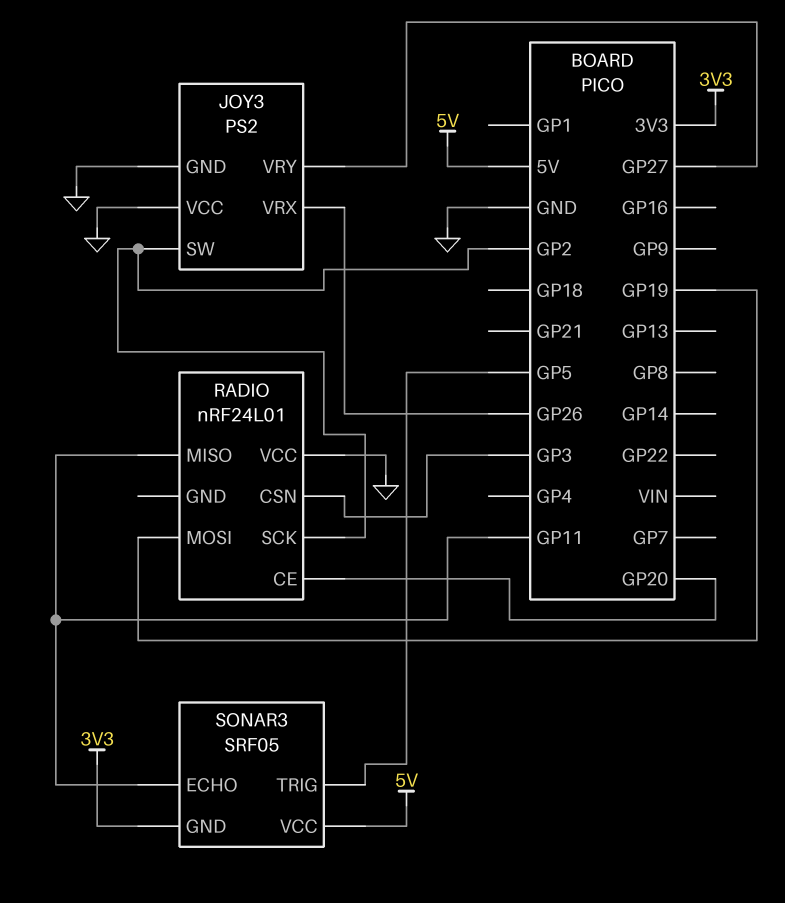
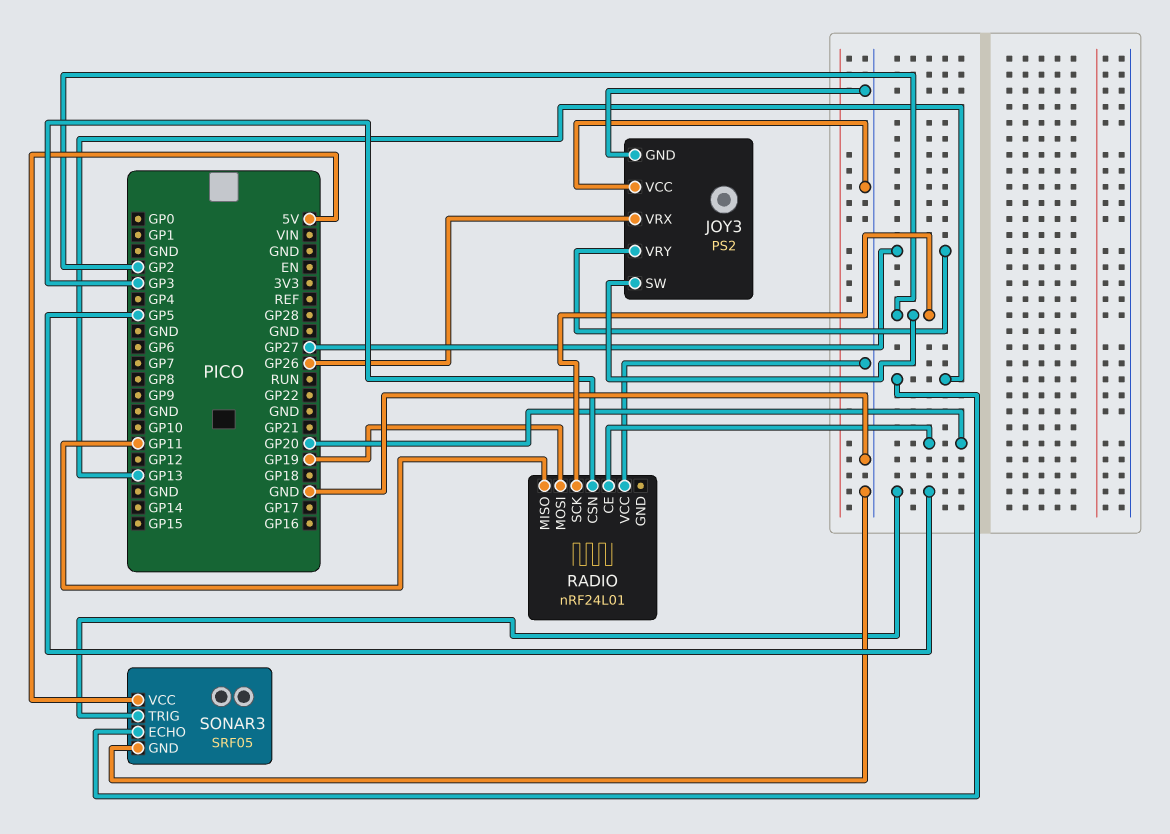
SONAR3 pin ECHO: GP11 -> GP13
SONAR3 pin GND: 3V3 -> GND

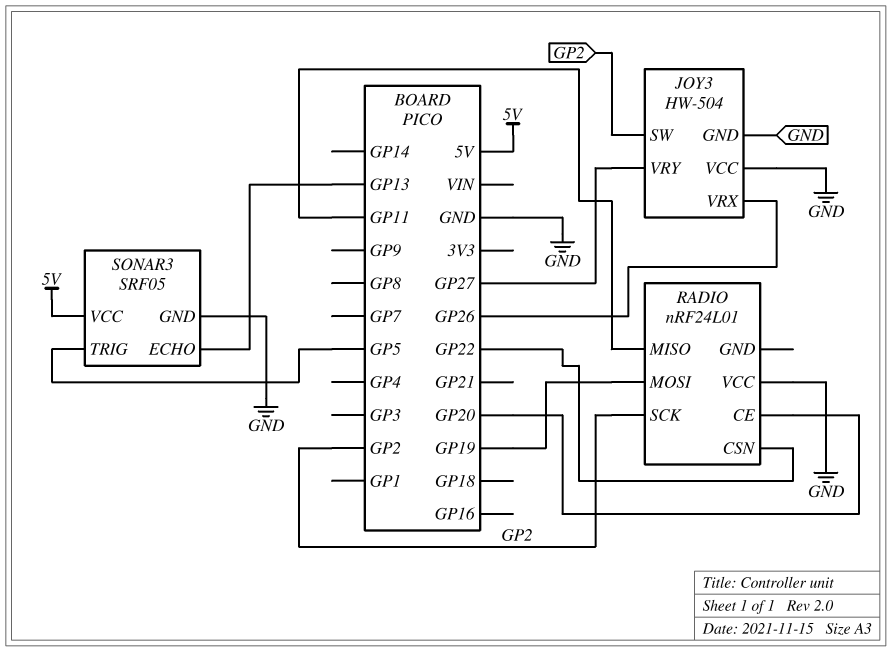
JOY3: PS2 -> HW-504
RADIO pin CSN: GP3 -> GP22

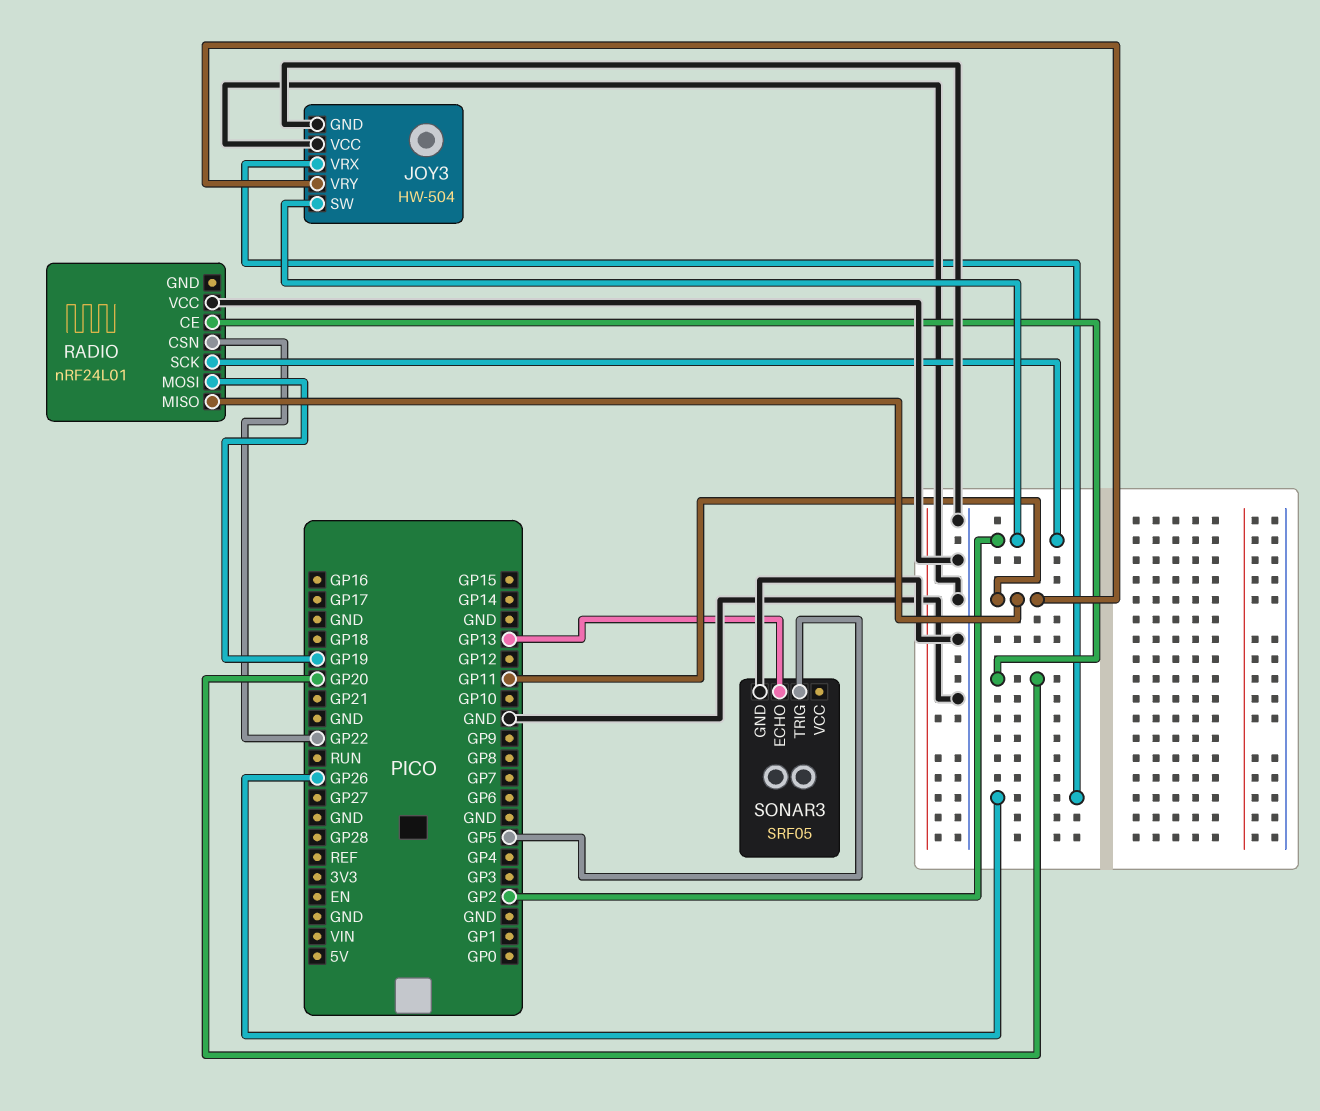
JOY3 pin VRY: GP27 -> GP11
SONAR3 pin VCC: 5V -> none

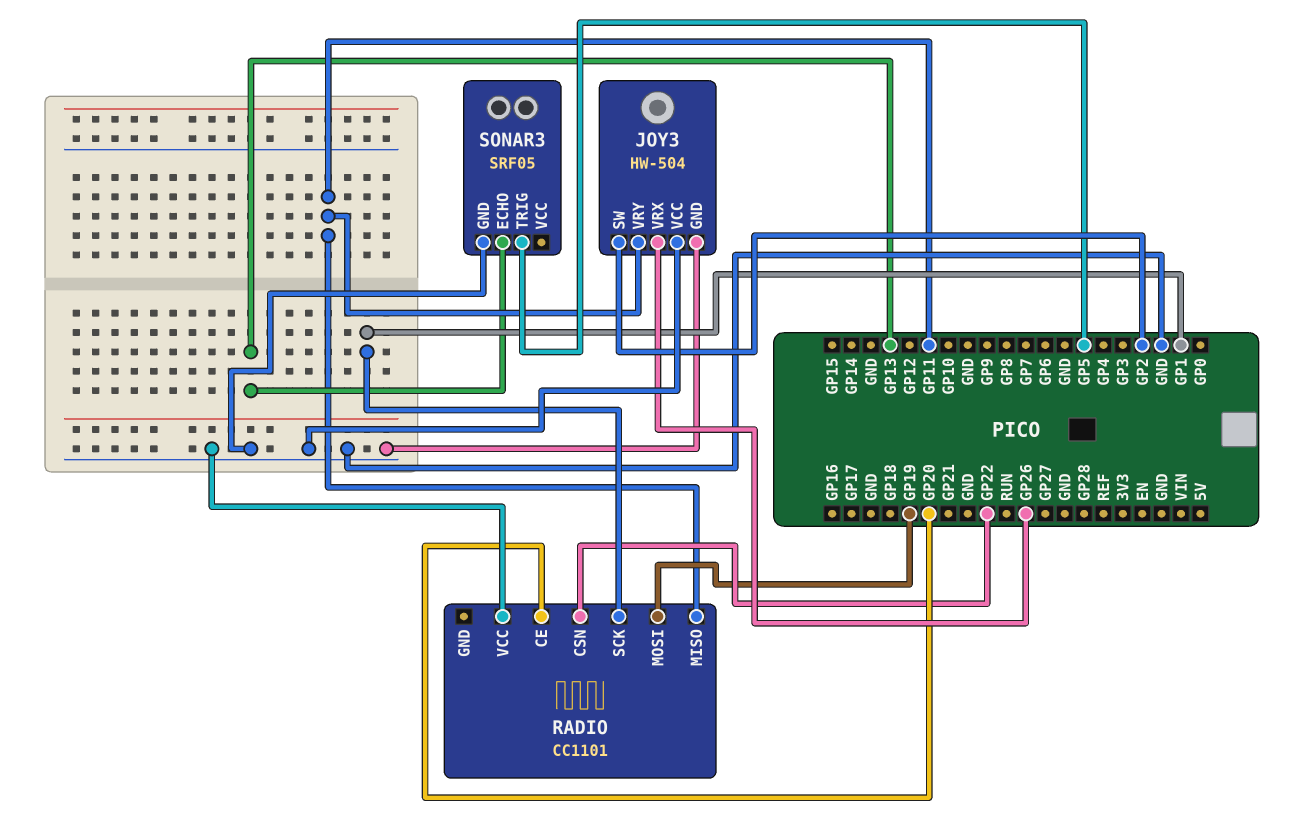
RADIO: nRF24L01 -> CC1101
RADIO pin SCK: GP2 -> GP1

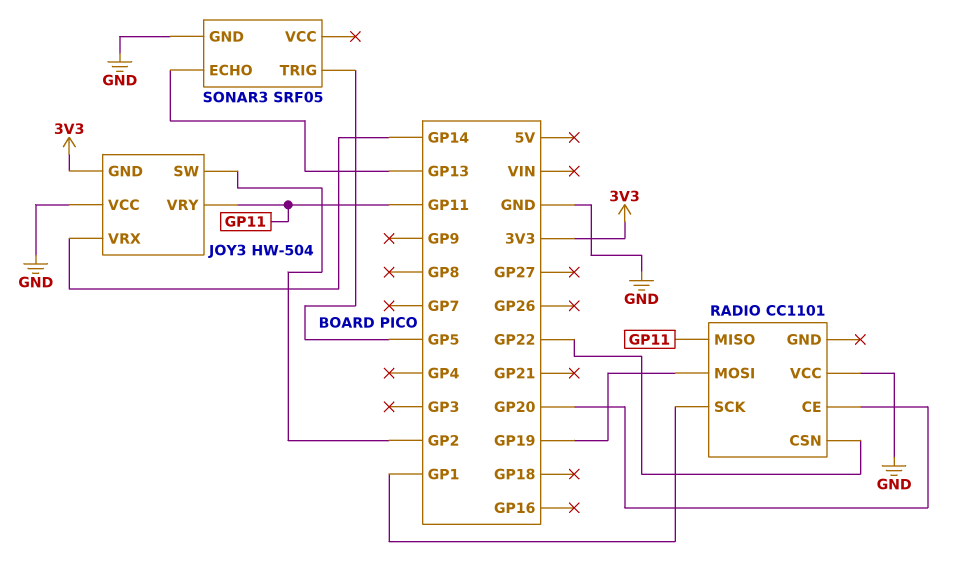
JOY3 pin GND: GND -> 3V3
JOY3 pin VRX: GP26 -> GP14

